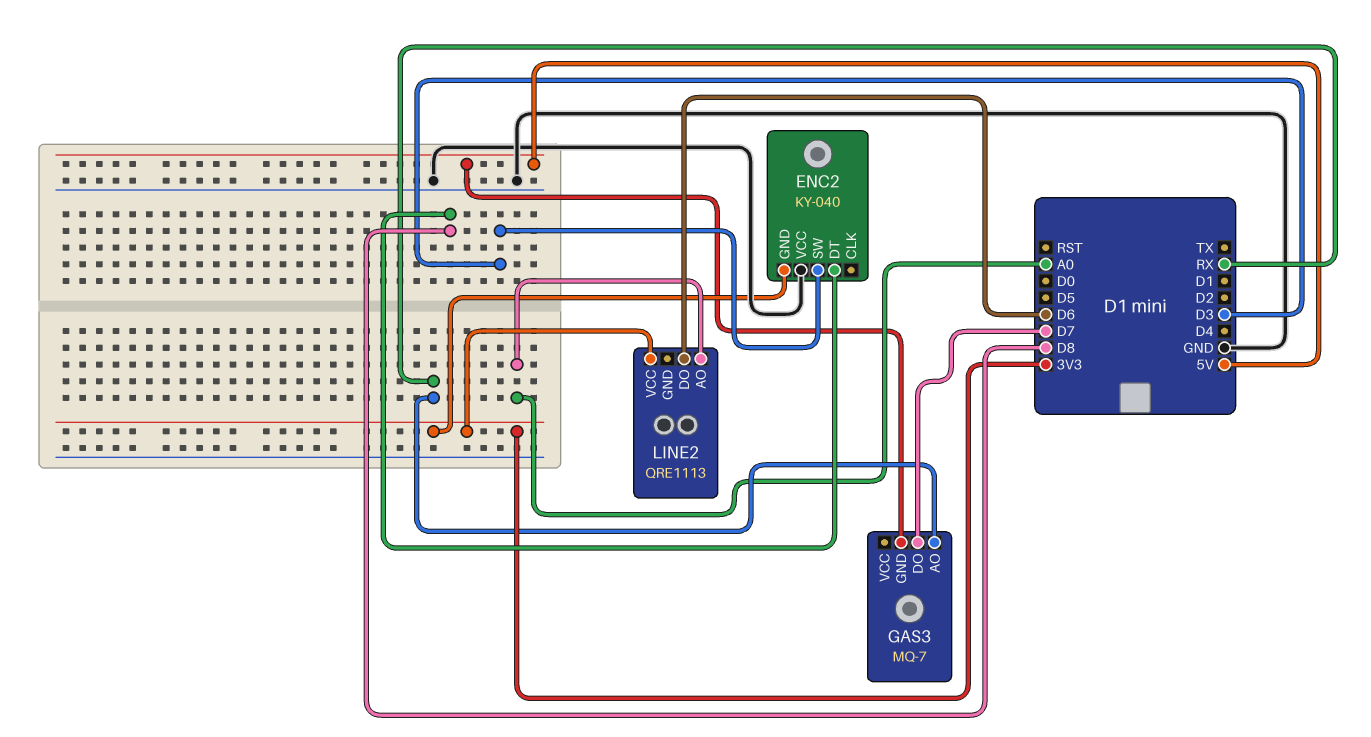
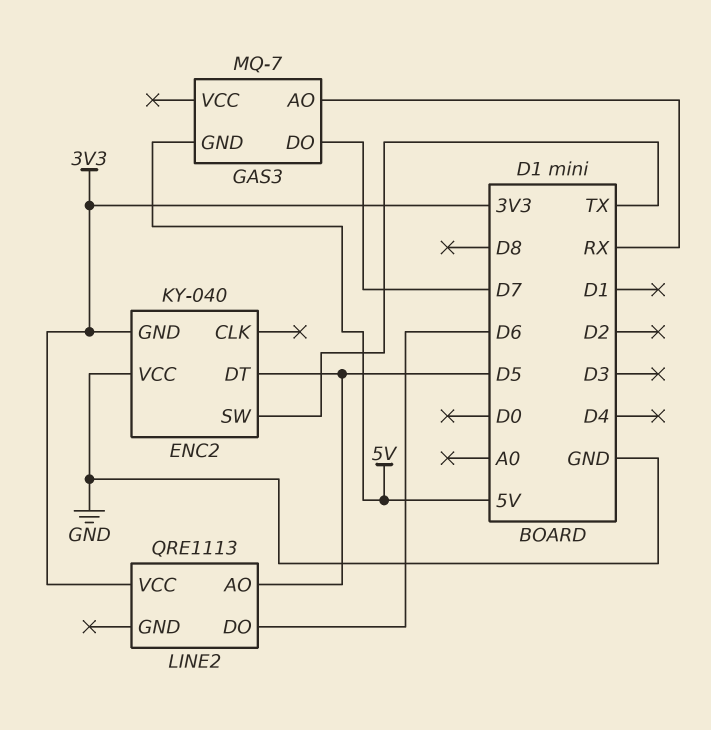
ENC2 pin DT: D8 -> D5
ENC2 pin SW: D3 -> TX
LINE2 pin AO: A0 -> D5

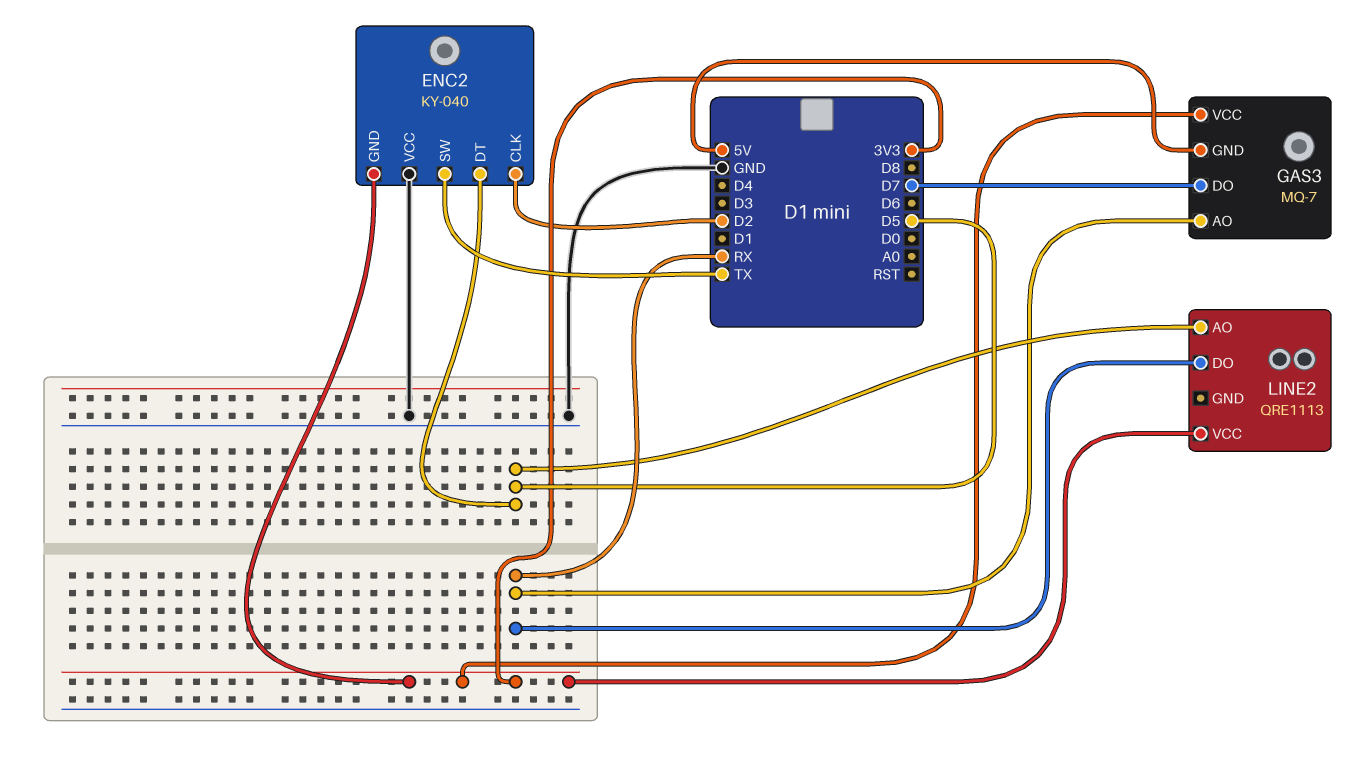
ENC2 pin CLK: none -> D2
GAS3 pin VCC: none -> 3V3
LINE2 pin DO: D6 -> RX

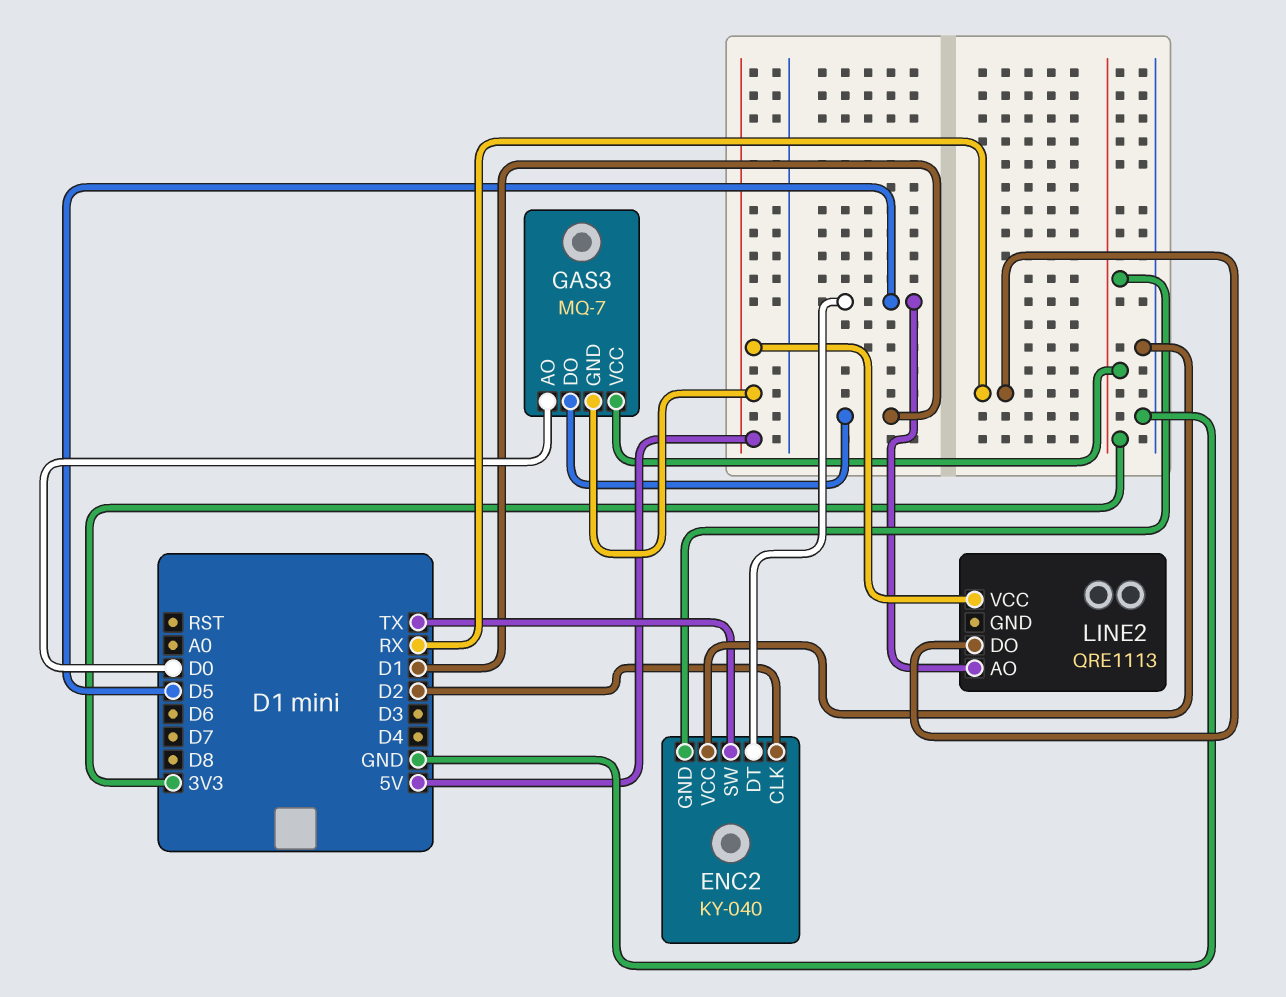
GAS3 pin AO: RX -> D0
GAS3 pin DO: D7 -> D1
LINE2 pin VCC: 3V3 -> 5V

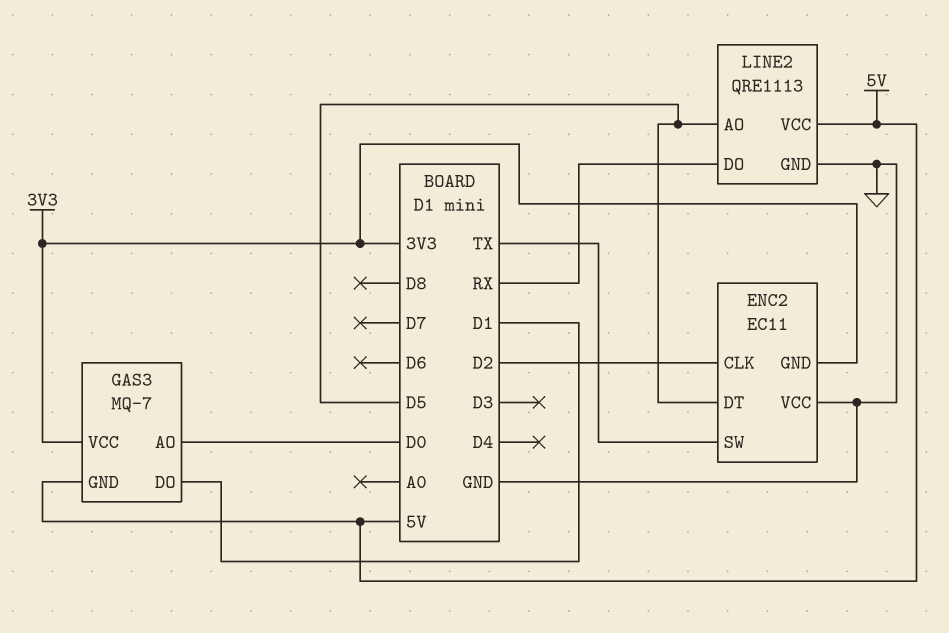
ENC2: KY-040 -> EC11
LINE2 pin GND: none -> GND

